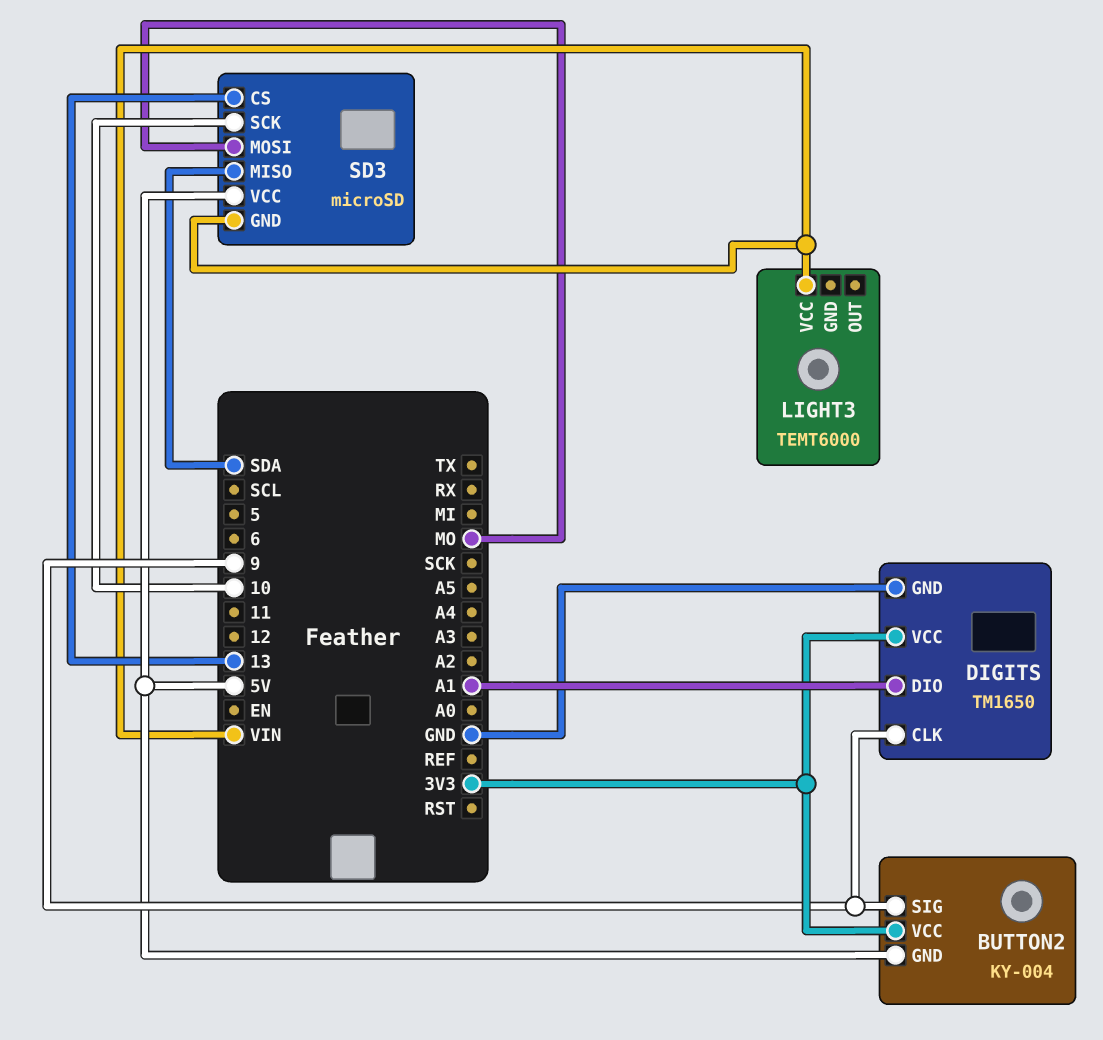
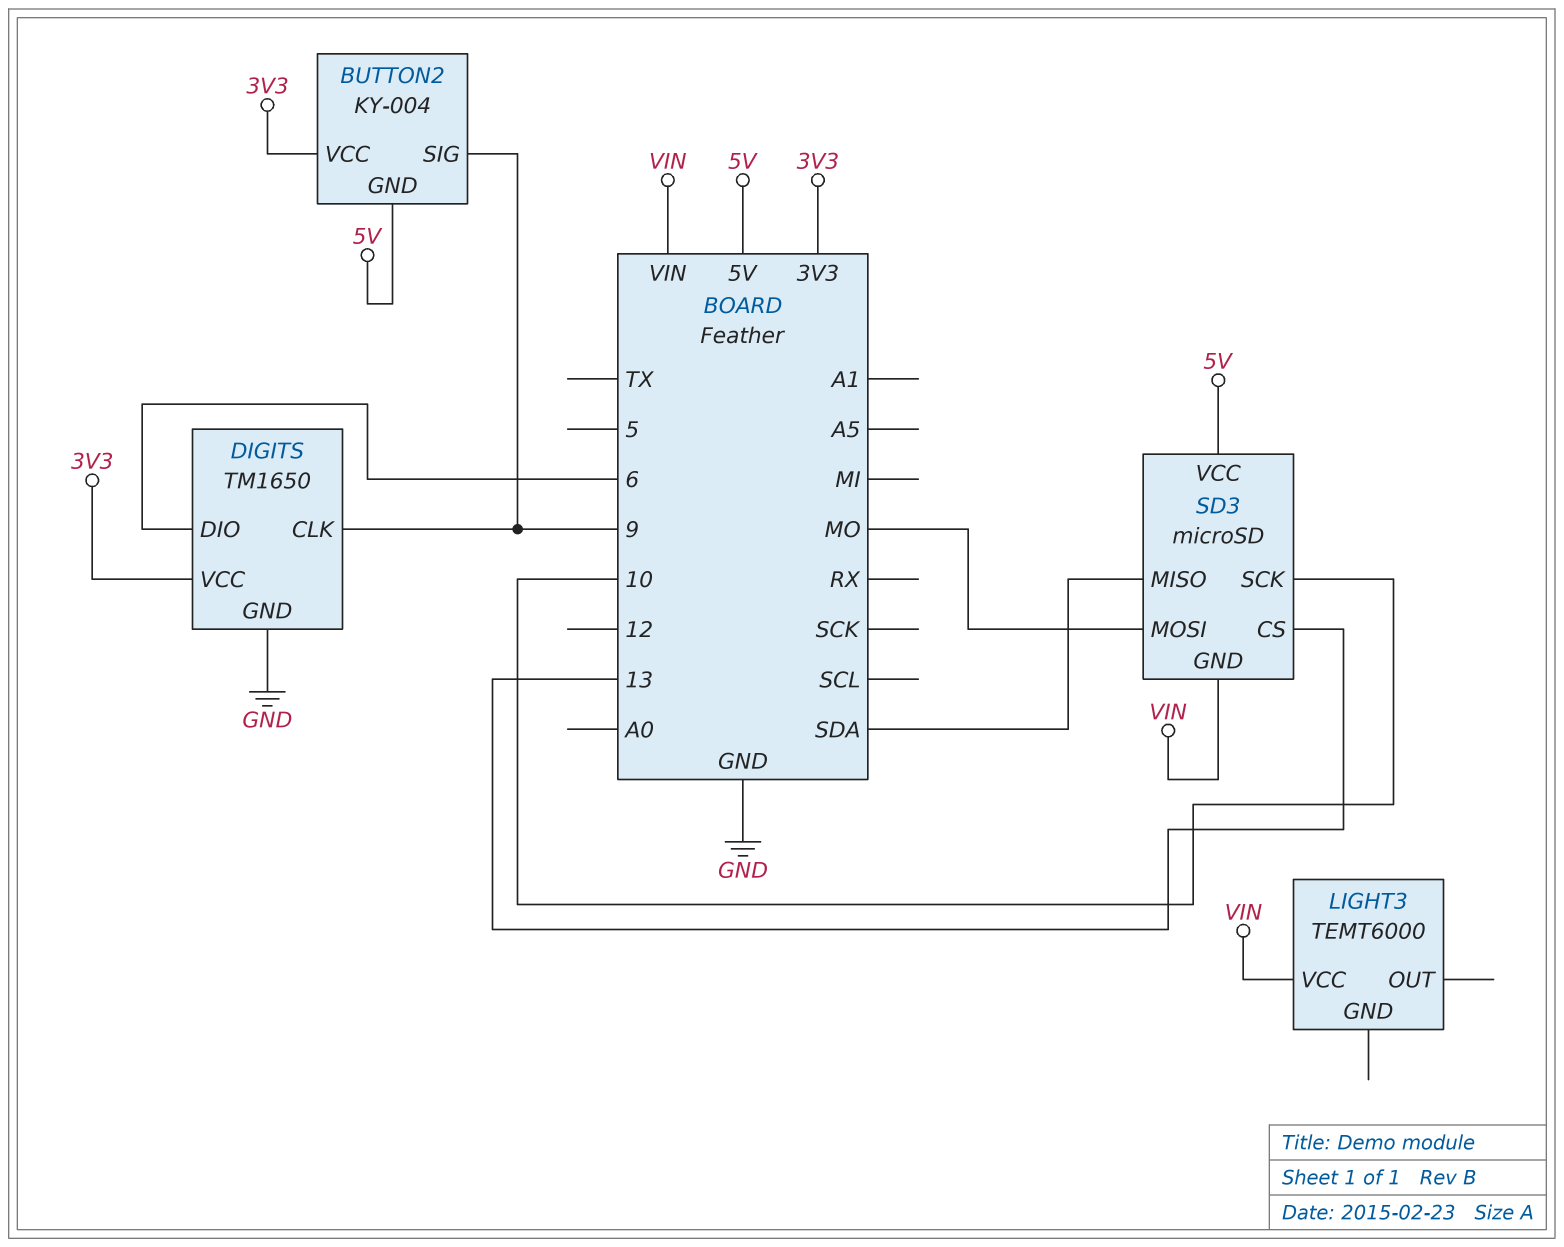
DIGITS pin DIO: A1 -> 6

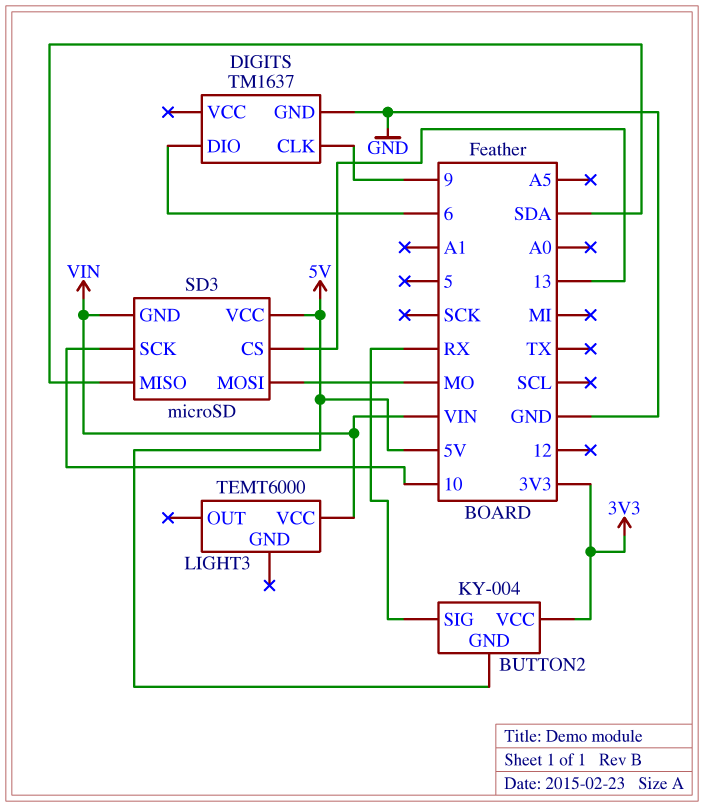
BUTTON2 pin SIG: 9 -> RX
DIGITS: TM1650 -> TM1637
DIGITS pin VCC: 3V3 -> none

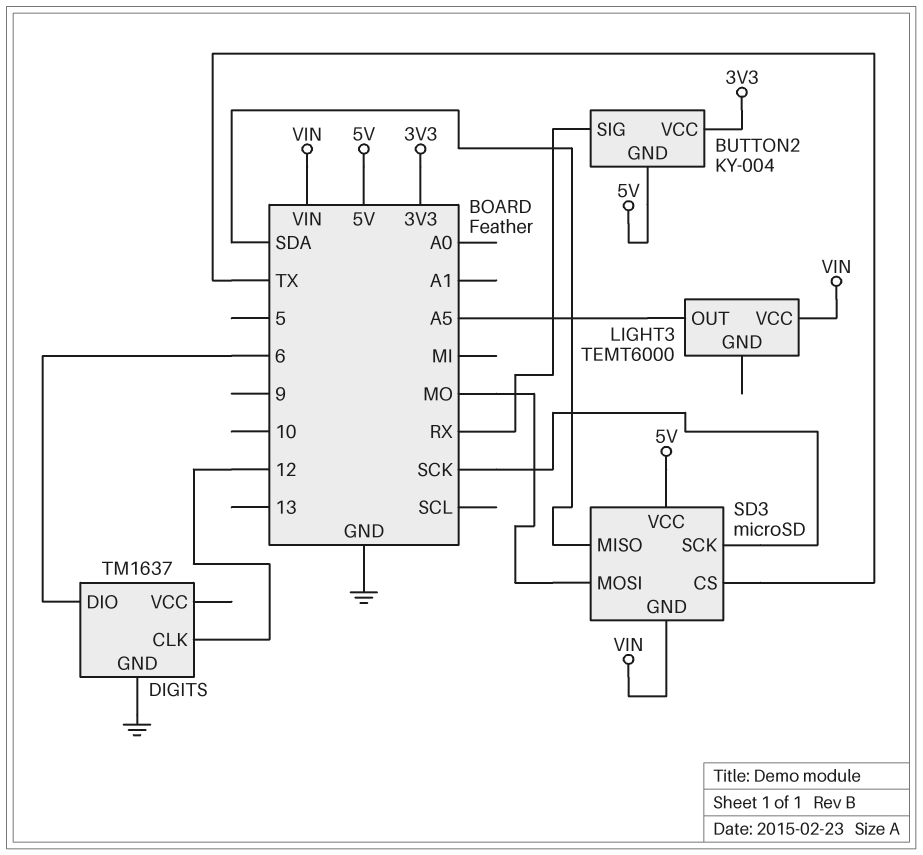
DIGITS pin CLK: 9 -> 12
LIGHT3 pin OUT: none -> A5
SD3 pin CS: 13 -> TX
SD3 pin SCK: 10 -> SCK

